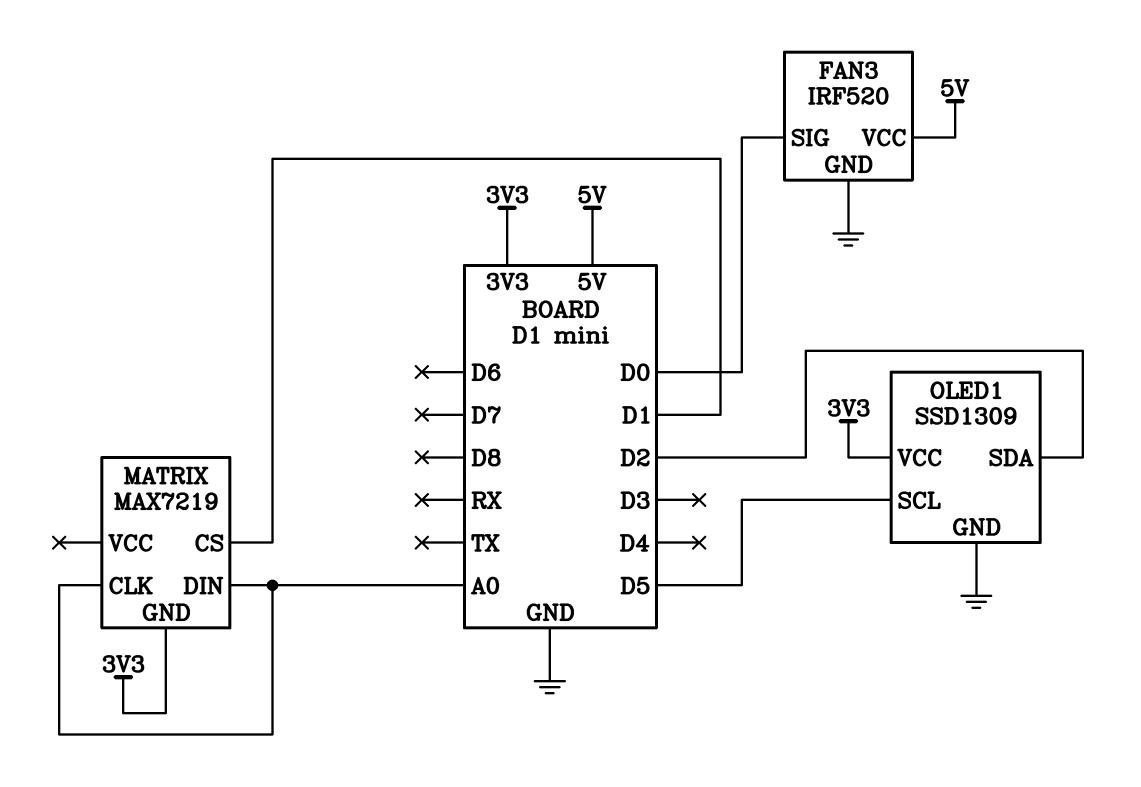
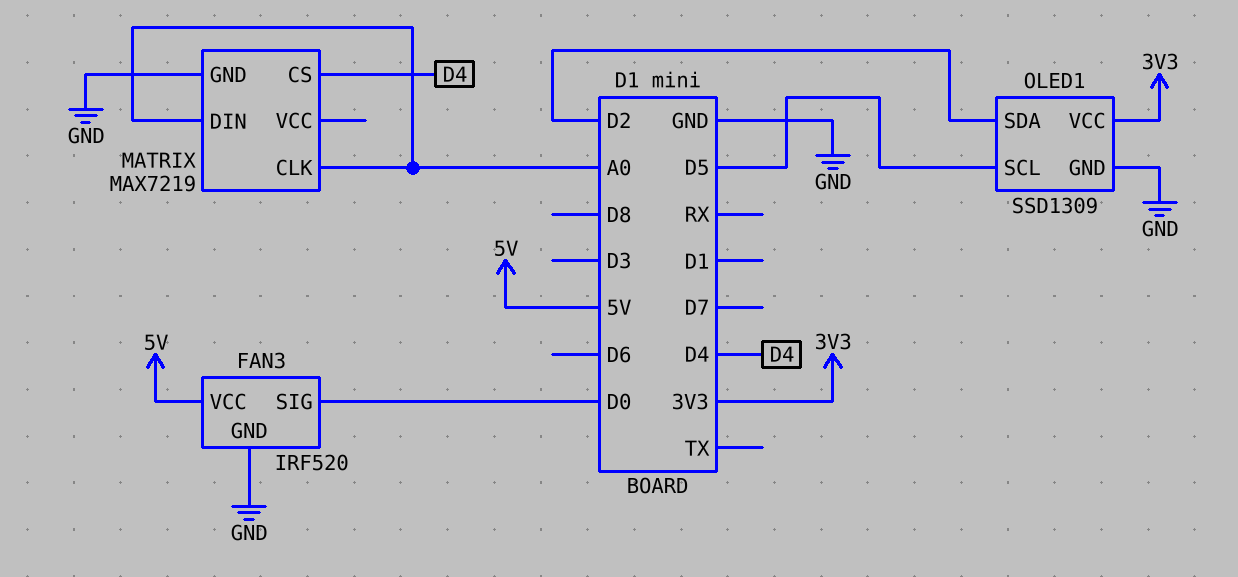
MATRIX pin CS: D1 -> D4
MATRIX pin GND: 3V3 -> GND

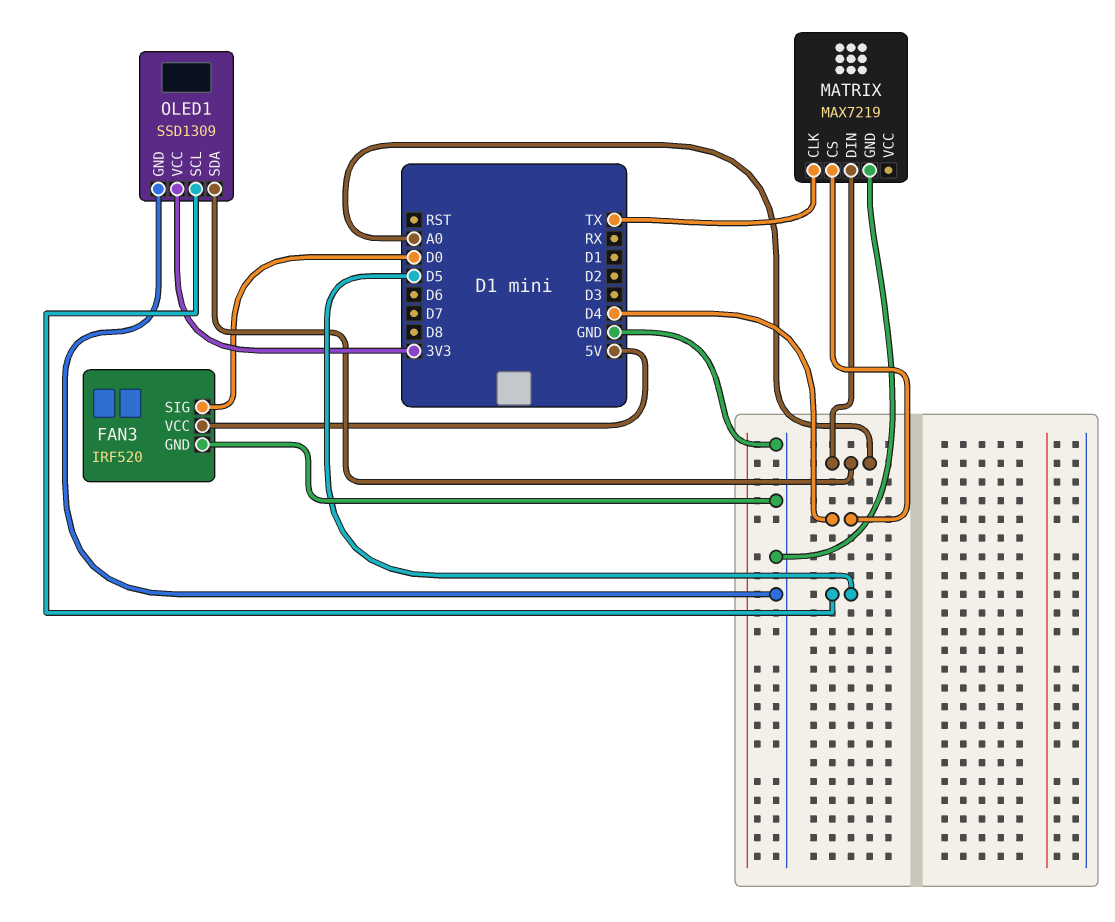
MATRIX pin CLK: A0 -> TX
OLED1 pin SDA: D2 -> A0

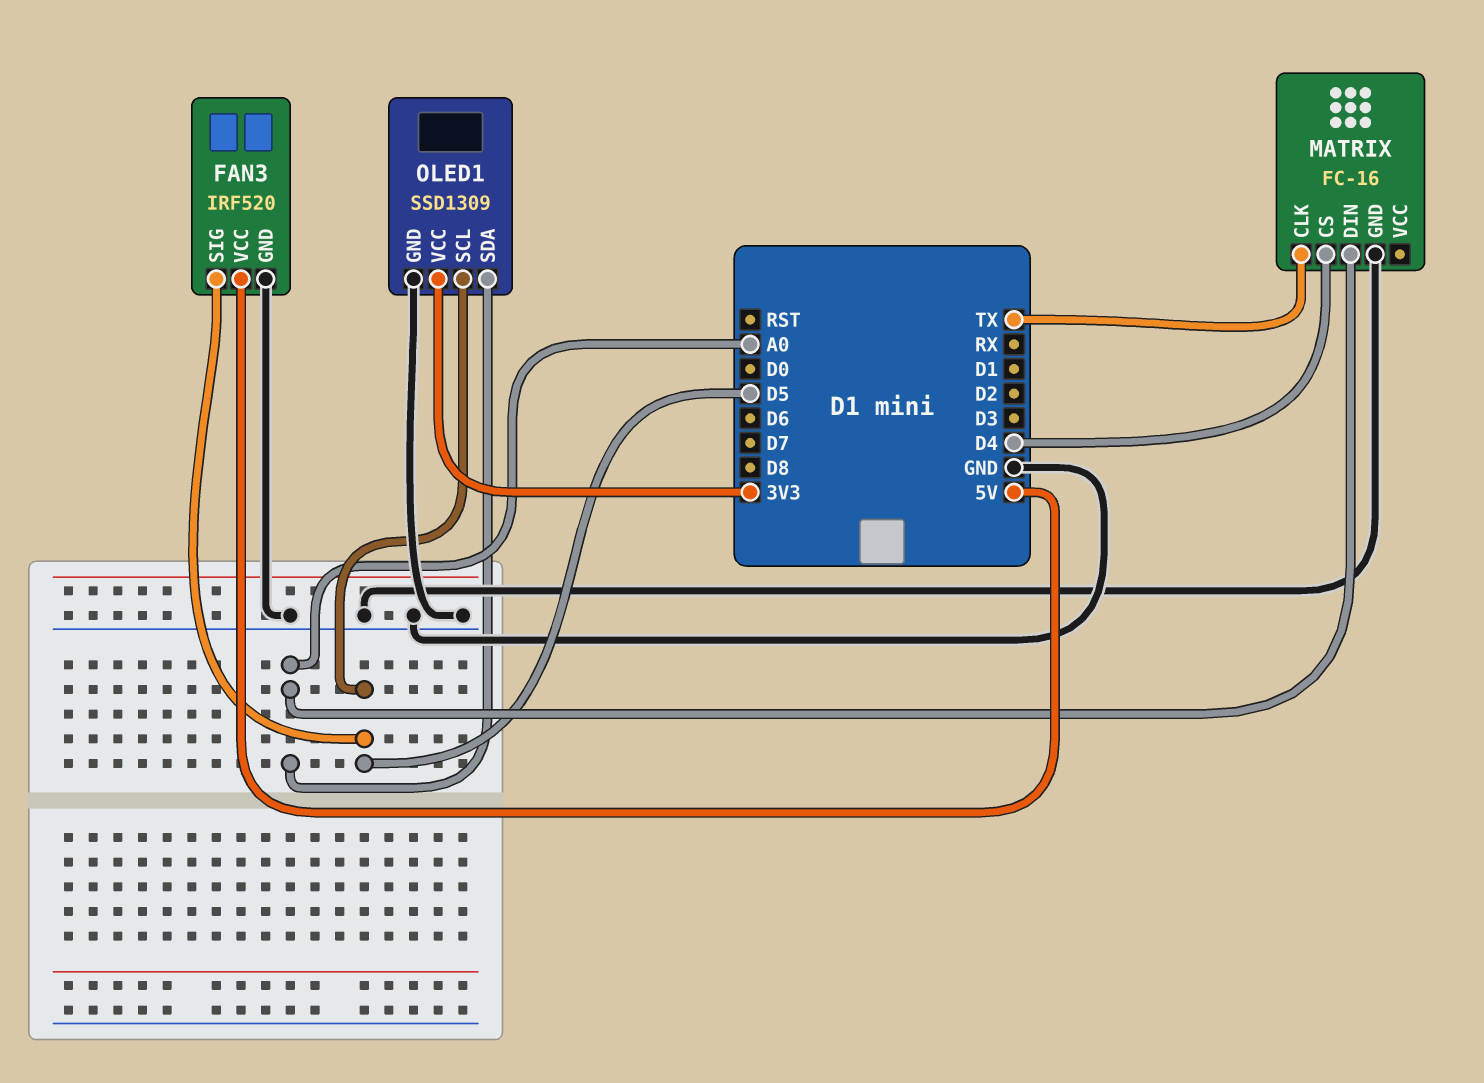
FAN3 pin SIG: D0 -> D5
MATRIX: MAX7219 -> FC-16

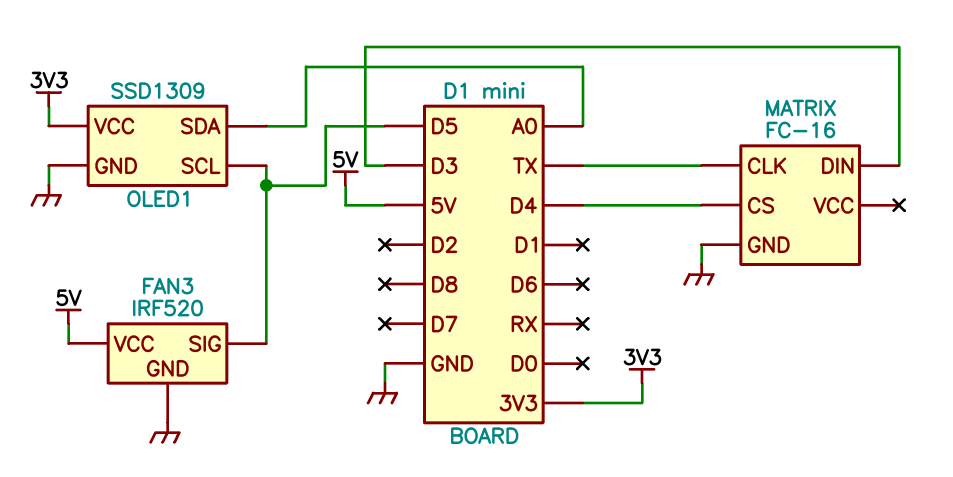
MATRIX pin DIN: A0 -> D3

